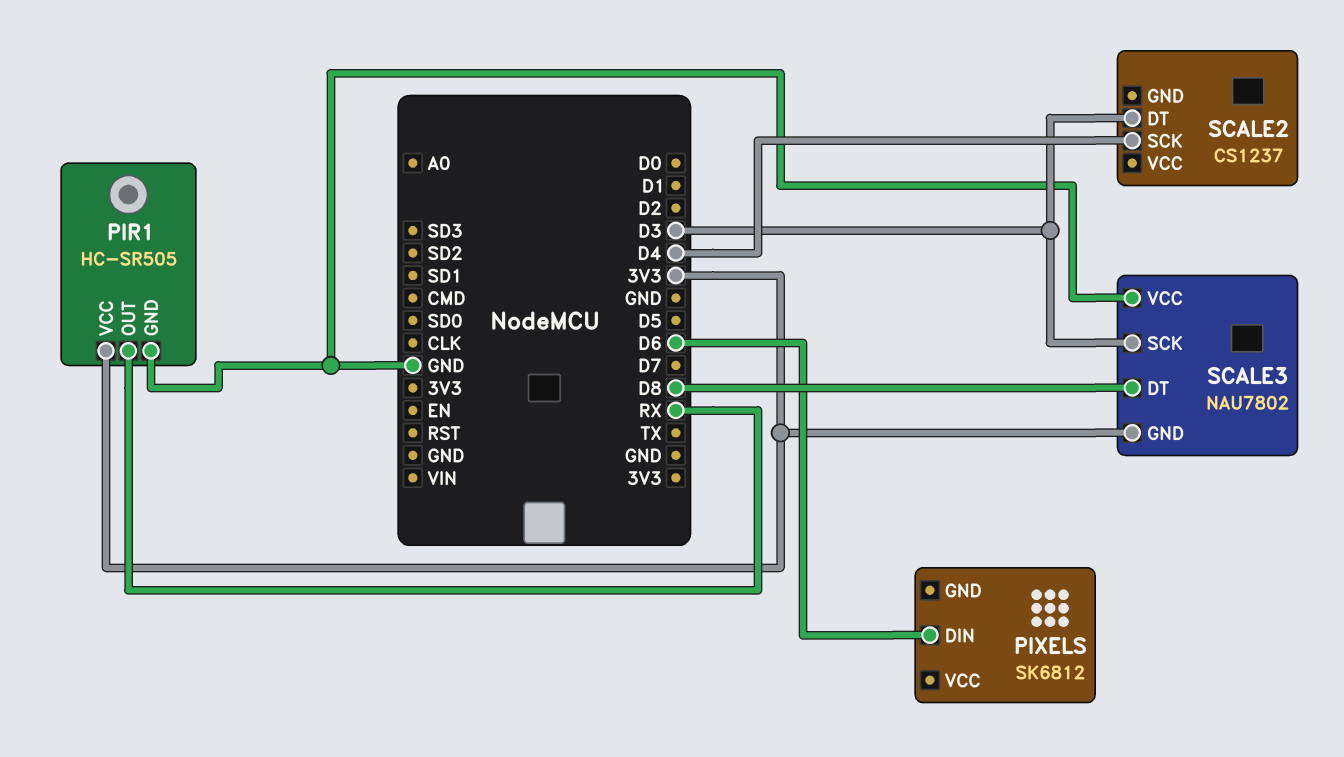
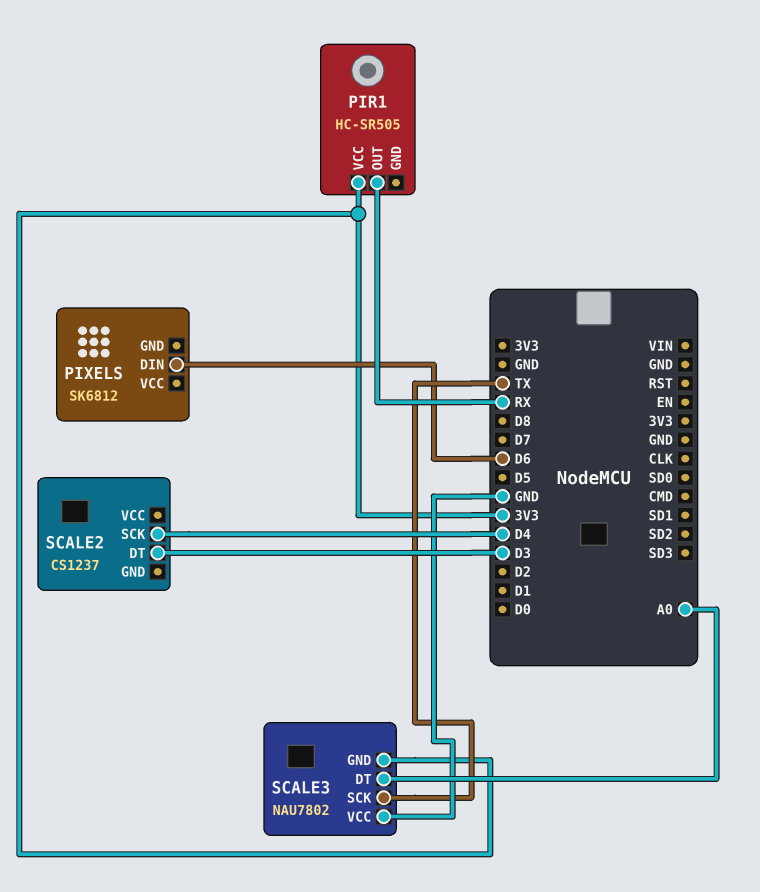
PIR1 pin GND: GND -> none
SCALE3 pin DT: D8 -> A0
SCALE3 pin SCK: D3 -> TX

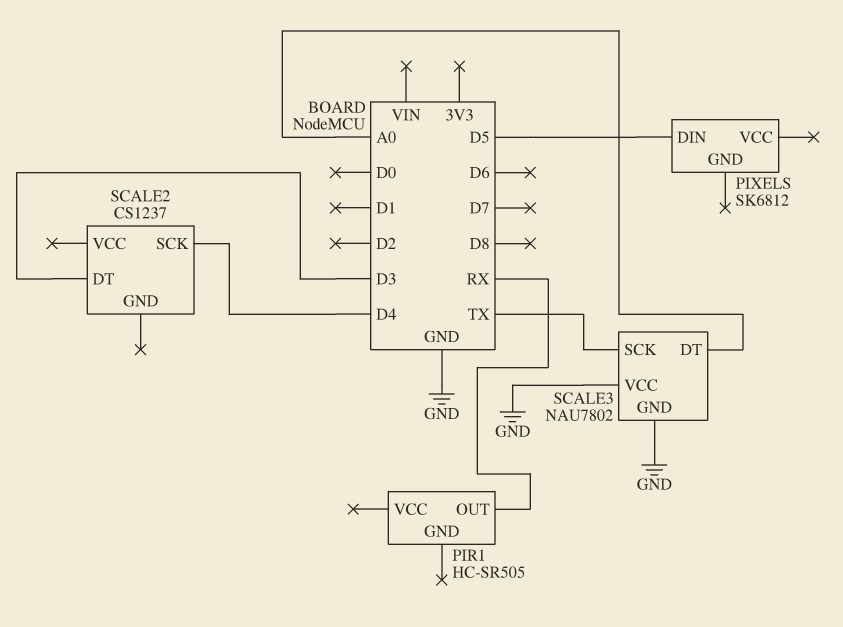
PIR1 pin VCC: 3V3 -> none
PIXELS pin DIN: D6 -> D5
SCALE3 pin GND: 3V3 -> GND

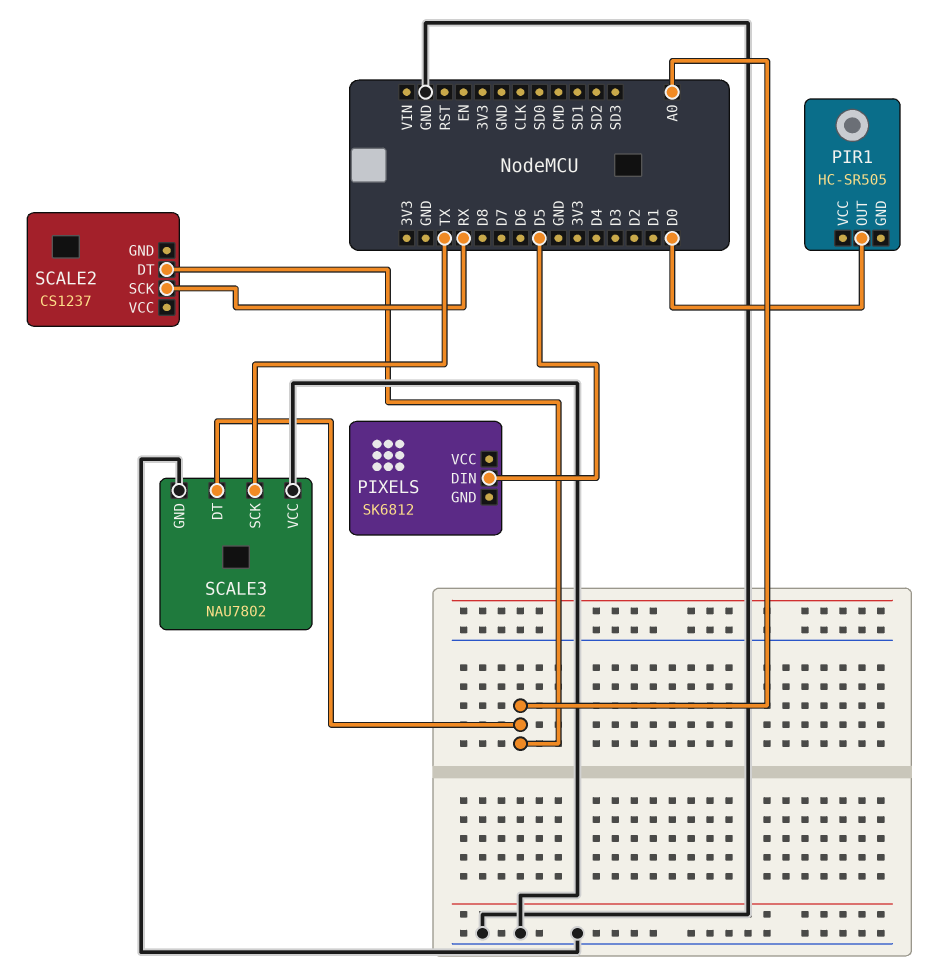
PIR1 pin OUT: RX -> D0
SCALE2 pin DT: D3 -> A0
SCALE2 pin SCK: D4 -> RX

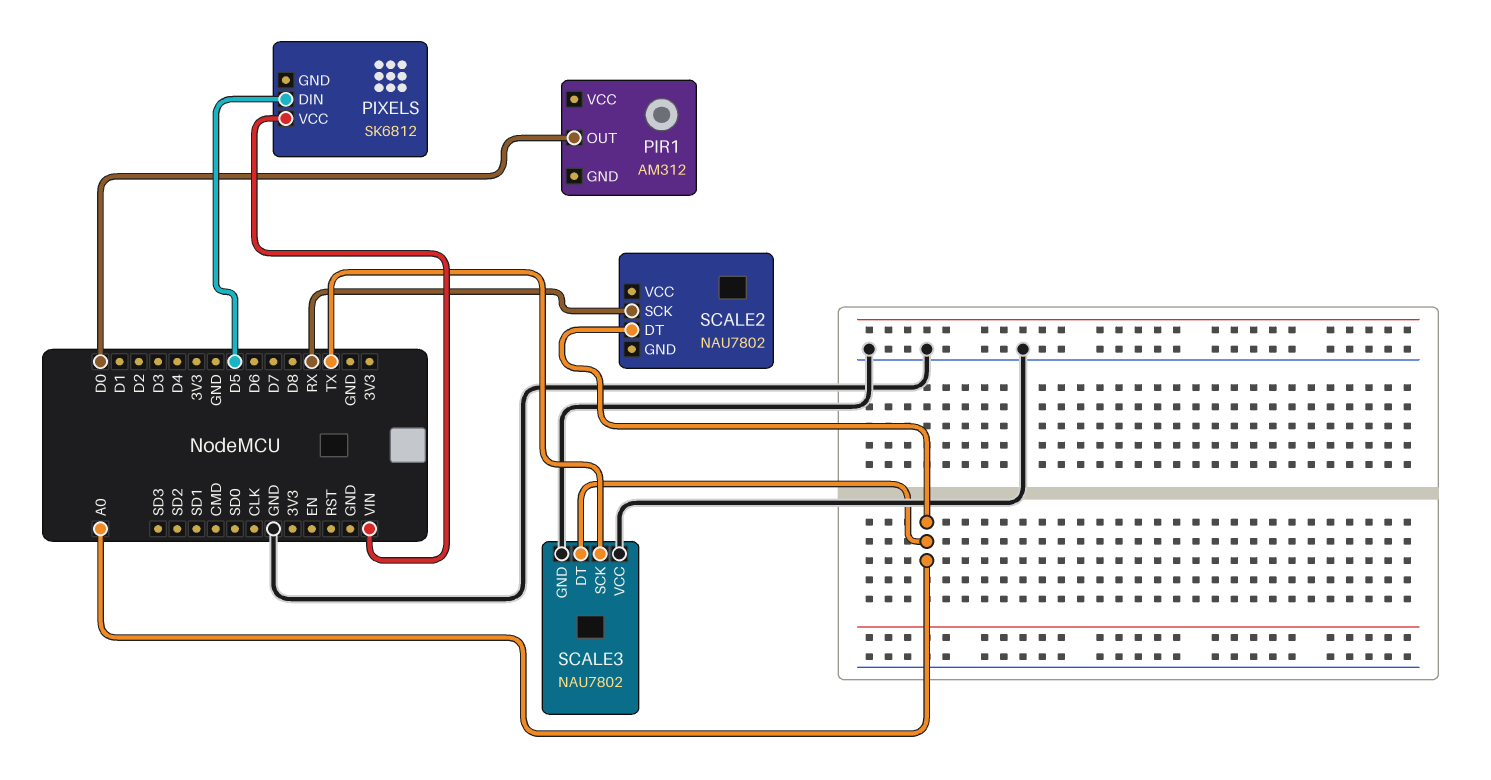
PIR1: HC-SR505 -> AM312
PIXELS pin VCC: none -> VIN
SCALE2: CS1237 -> NAU7802

